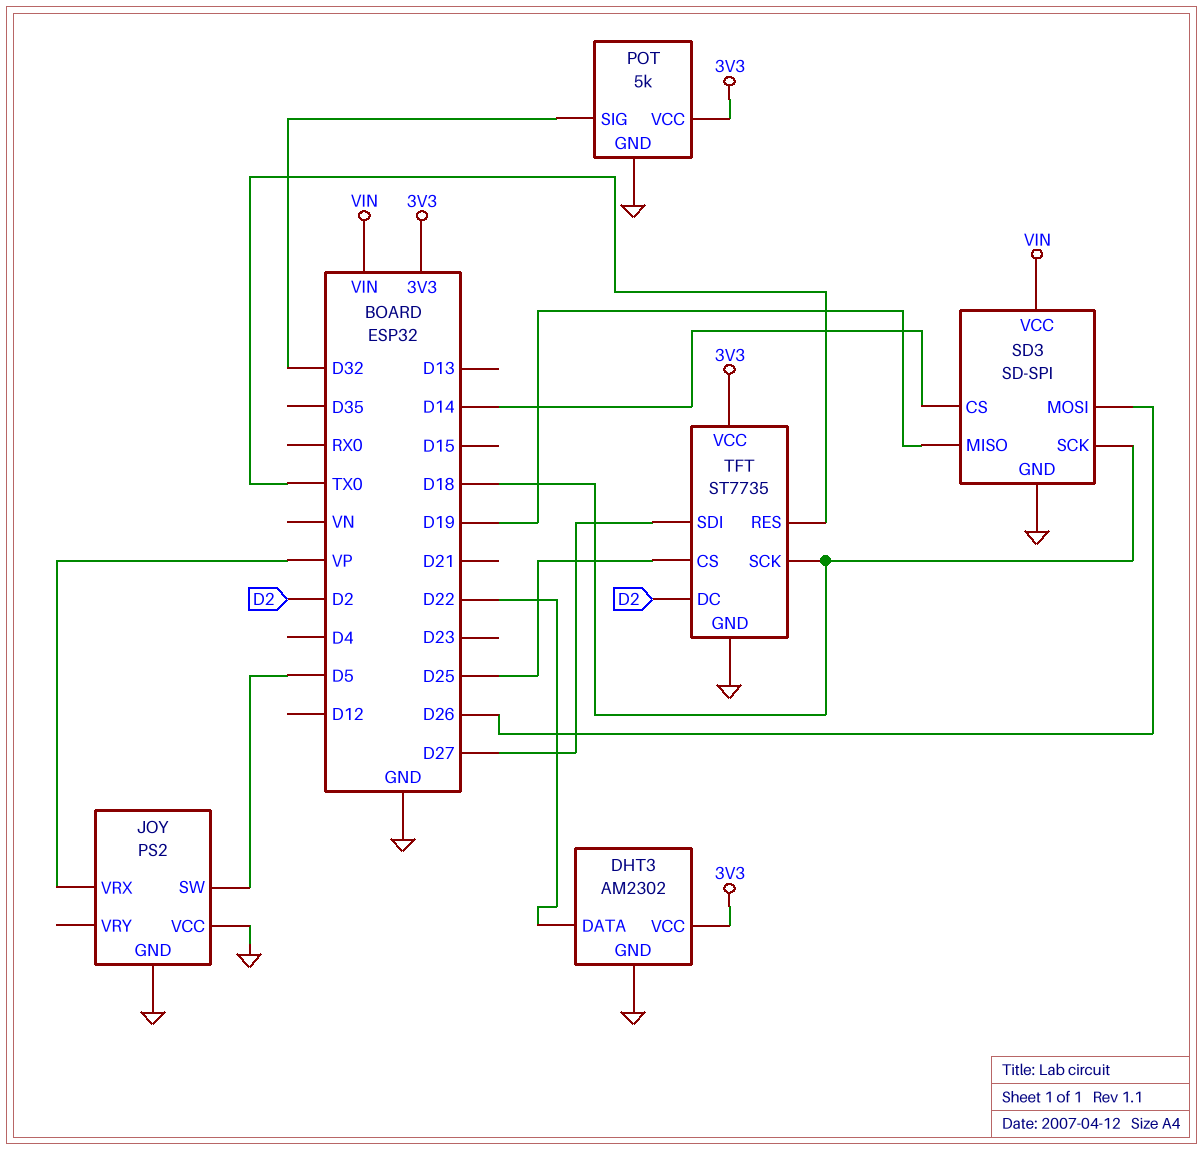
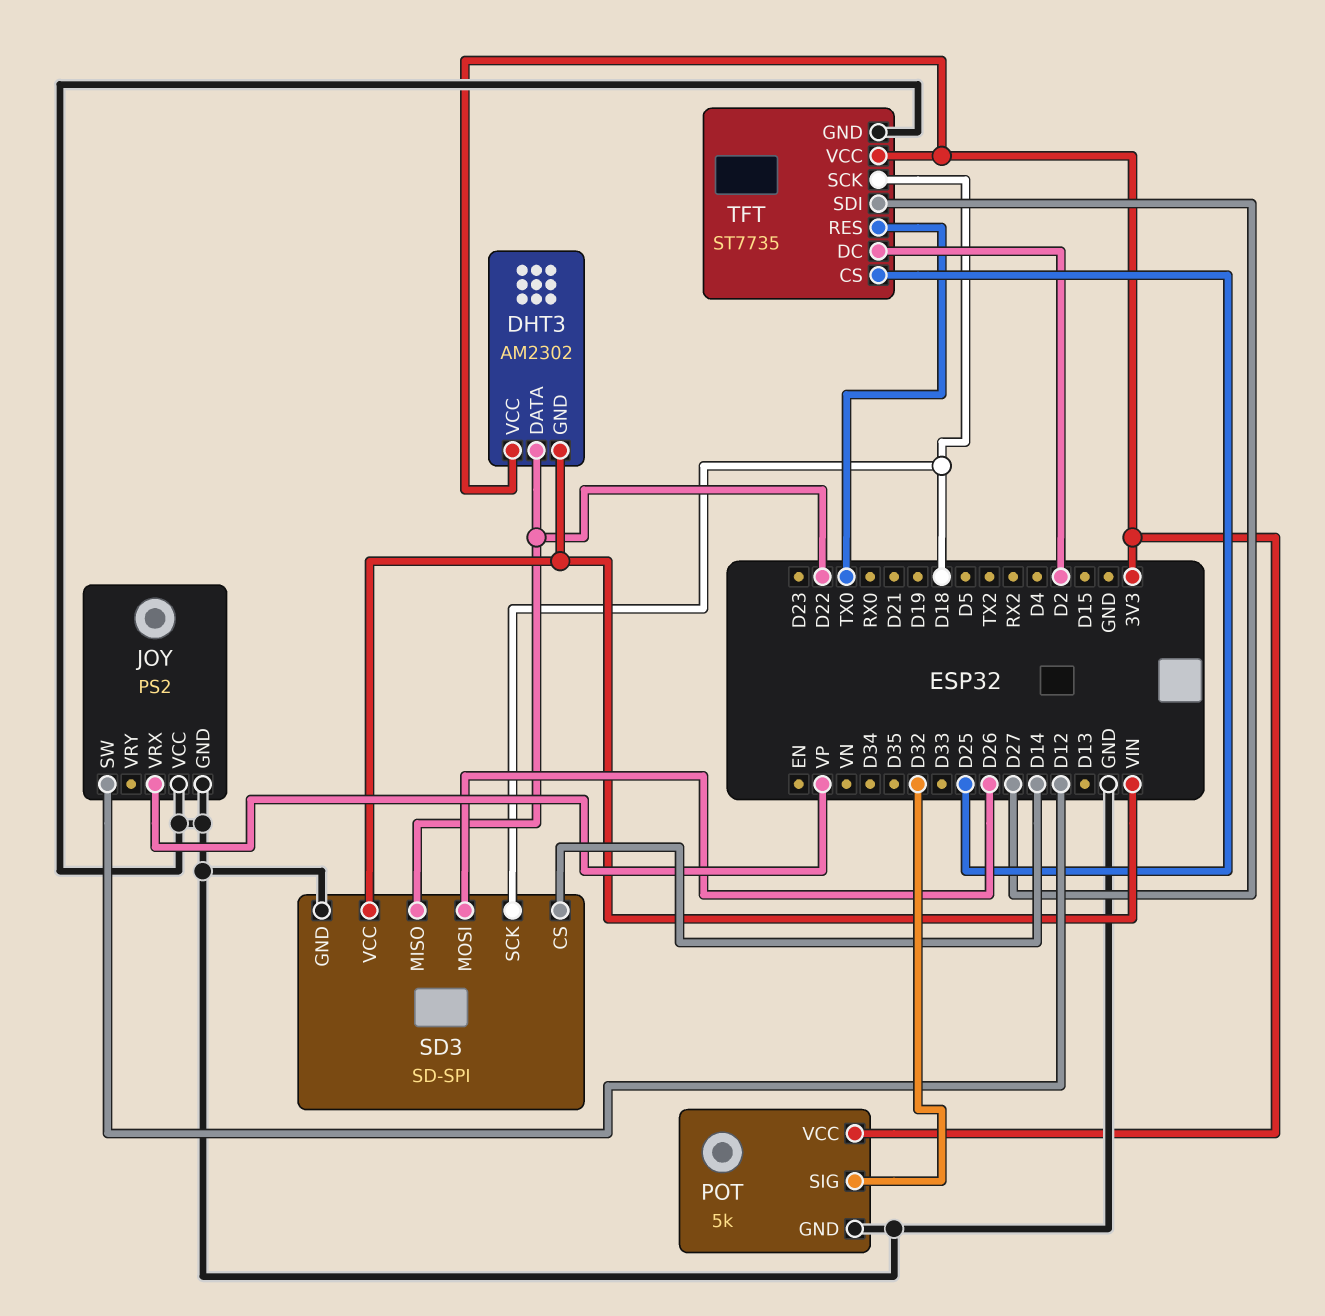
DHT3 pin GND: GND -> VIN
JOY pin SW: D5 -> D12
SD3 pin MISO: D19 -> D22

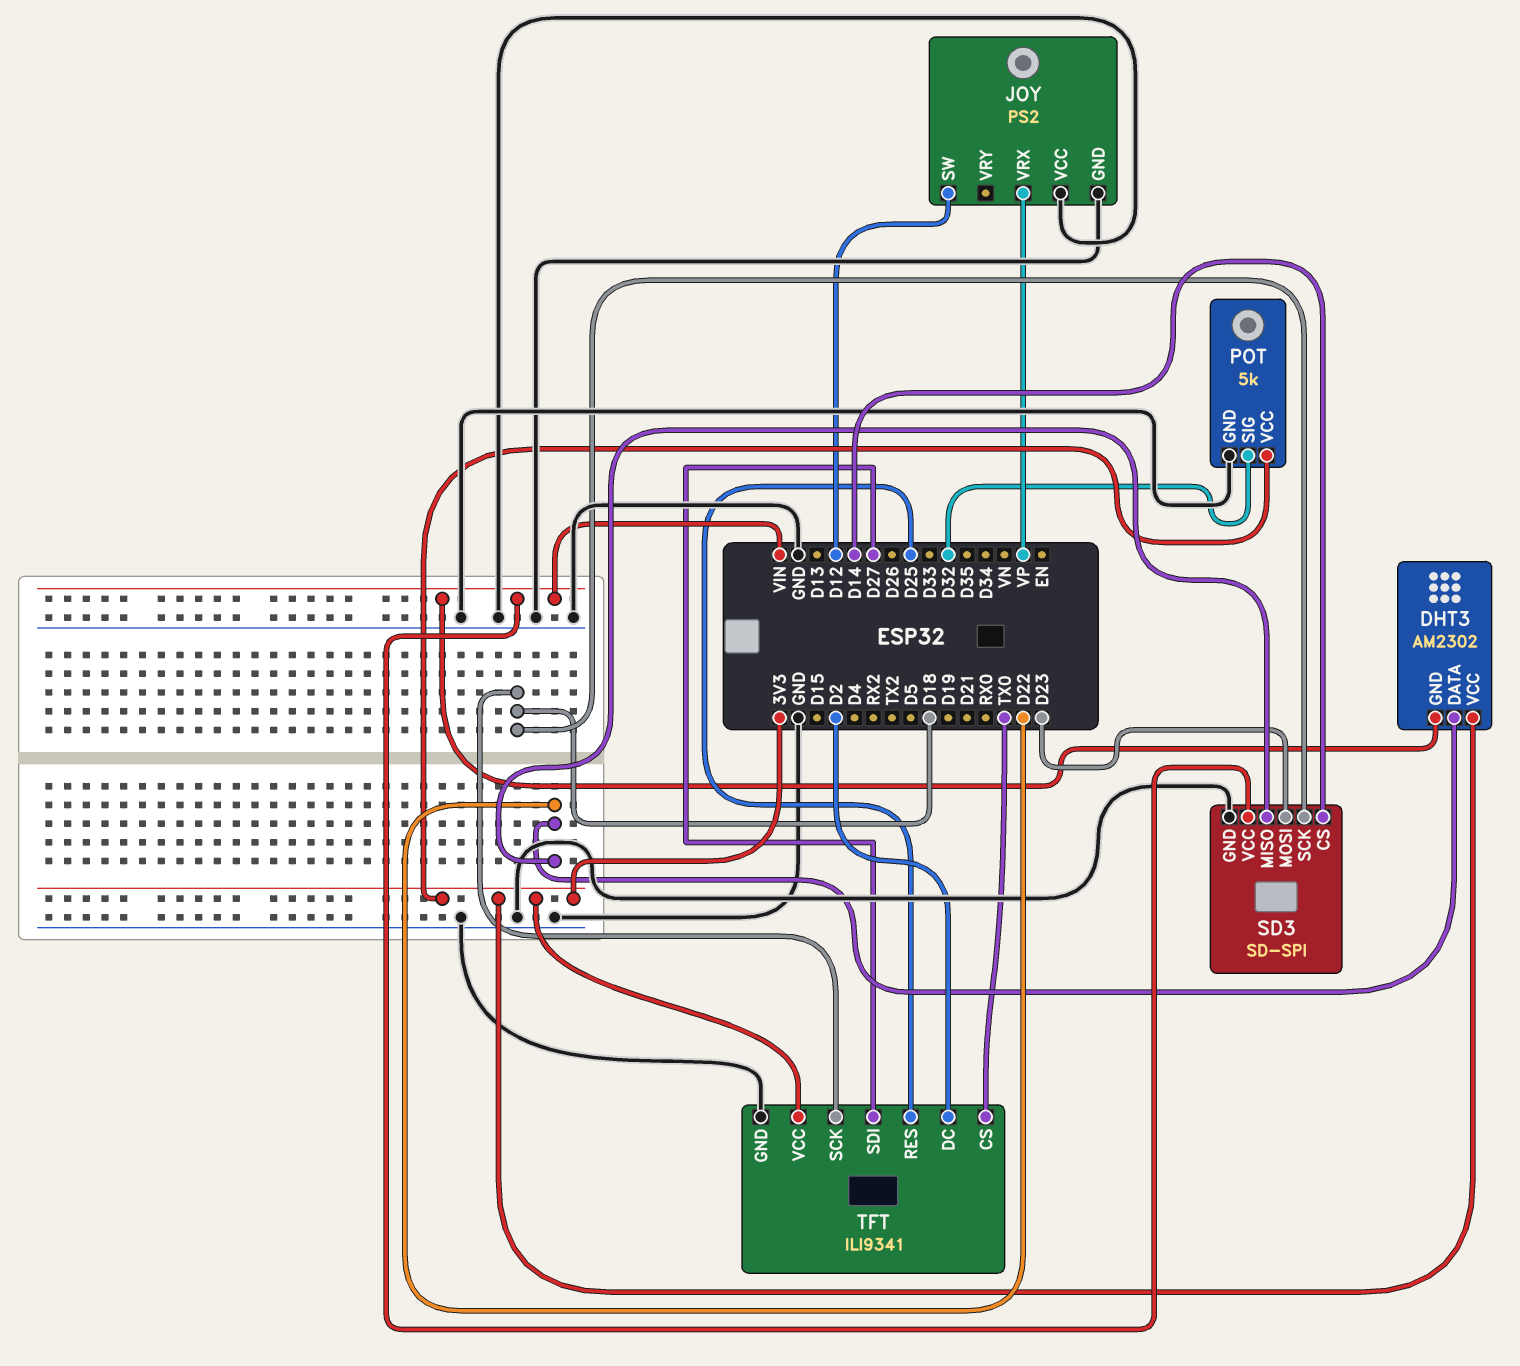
SD3 pin MOSI: D26 -> D23
TFT: ST7735 -> ILI9341
TFT pin CS: D25 -> TX0
TFT pin RES: TX0 -> D25

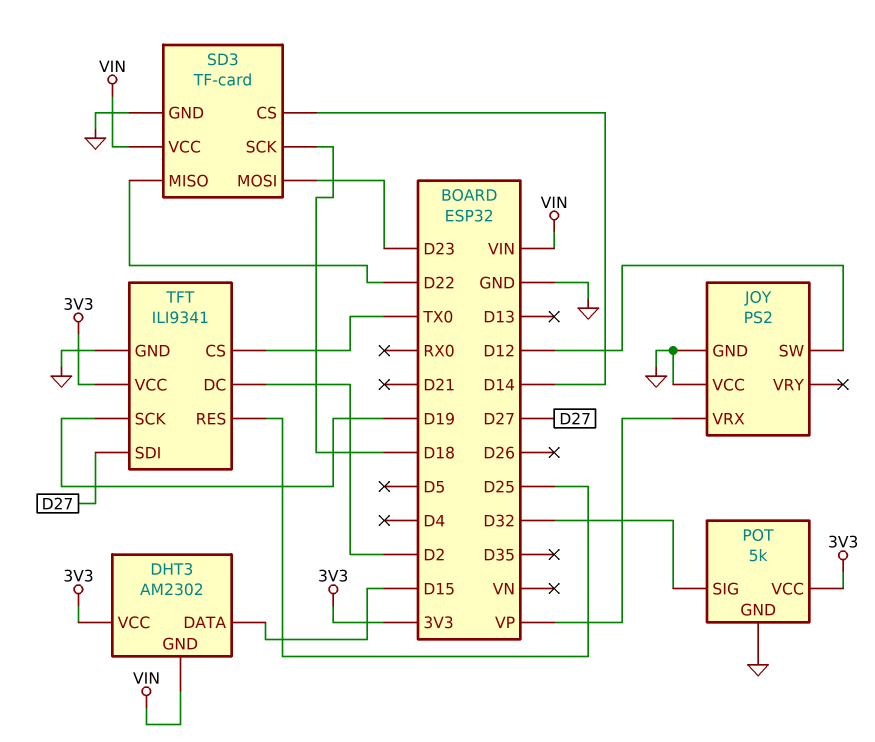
DHT3 pin DATA: D22 -> D15
SD3: SD-SPI -> TF-card
TFT pin SCK: D18 -> D19

